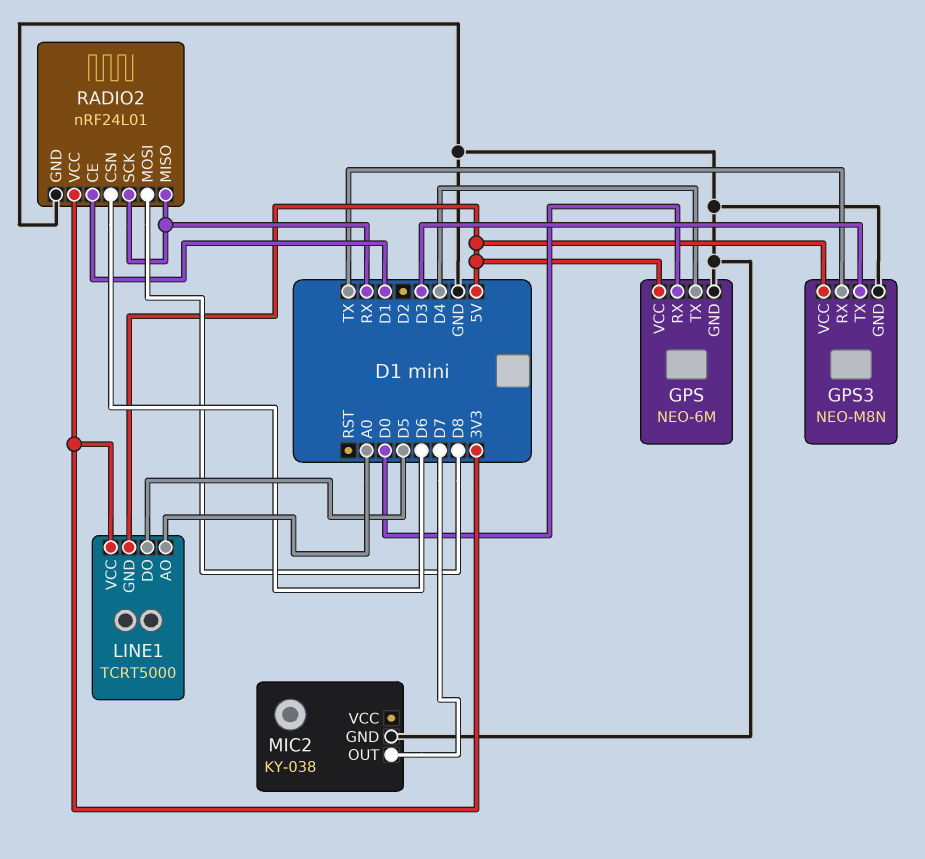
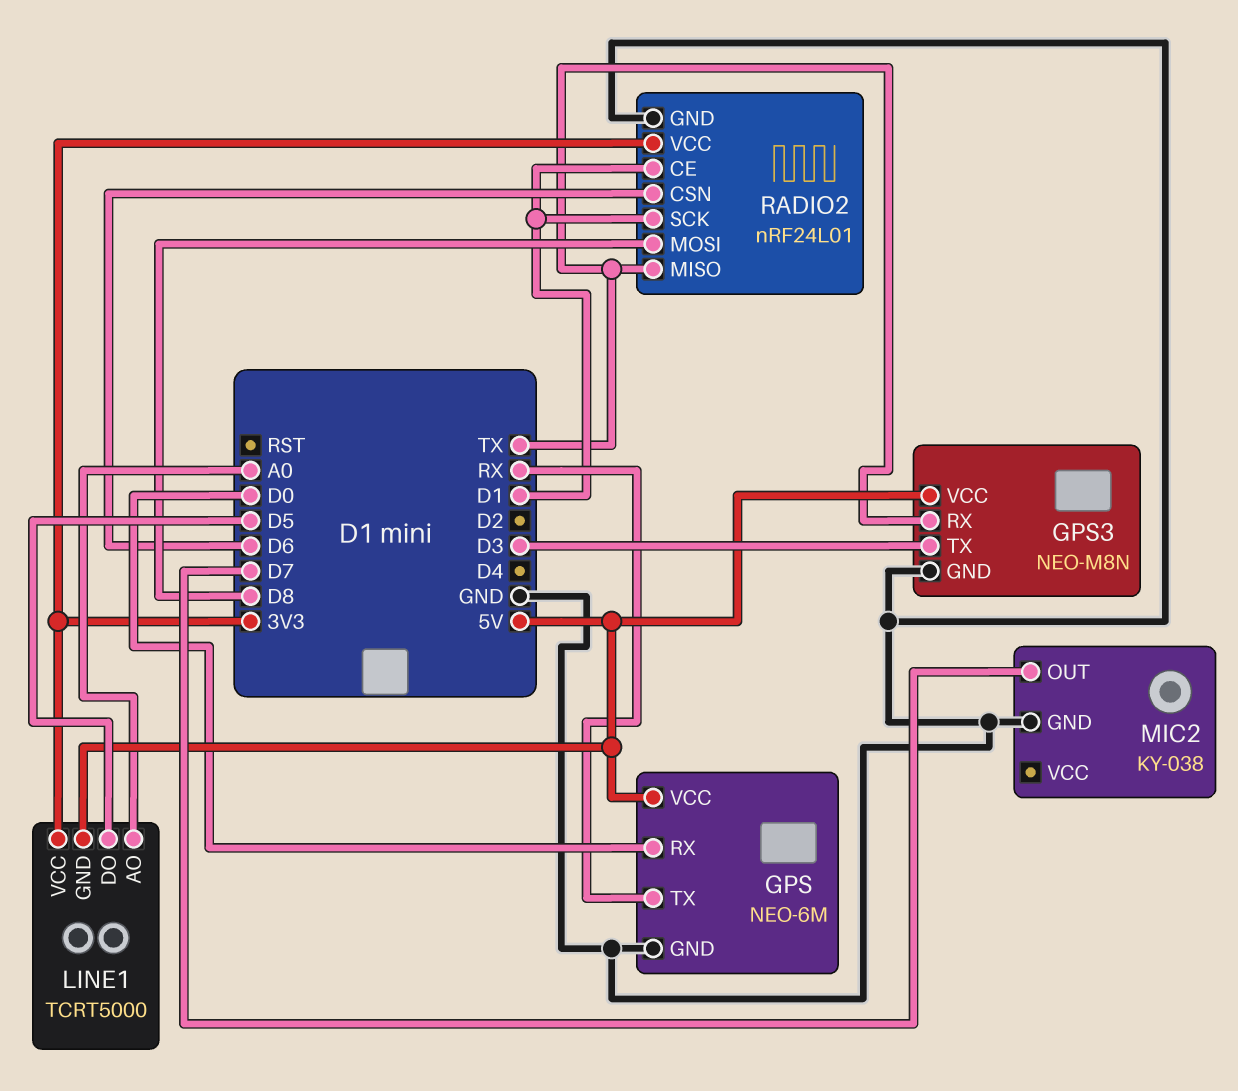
GPS pin TX: D4 -> RX
RADIO2 pin MISO: RX -> TX
RADIO2 pin SCK: RX -> D1

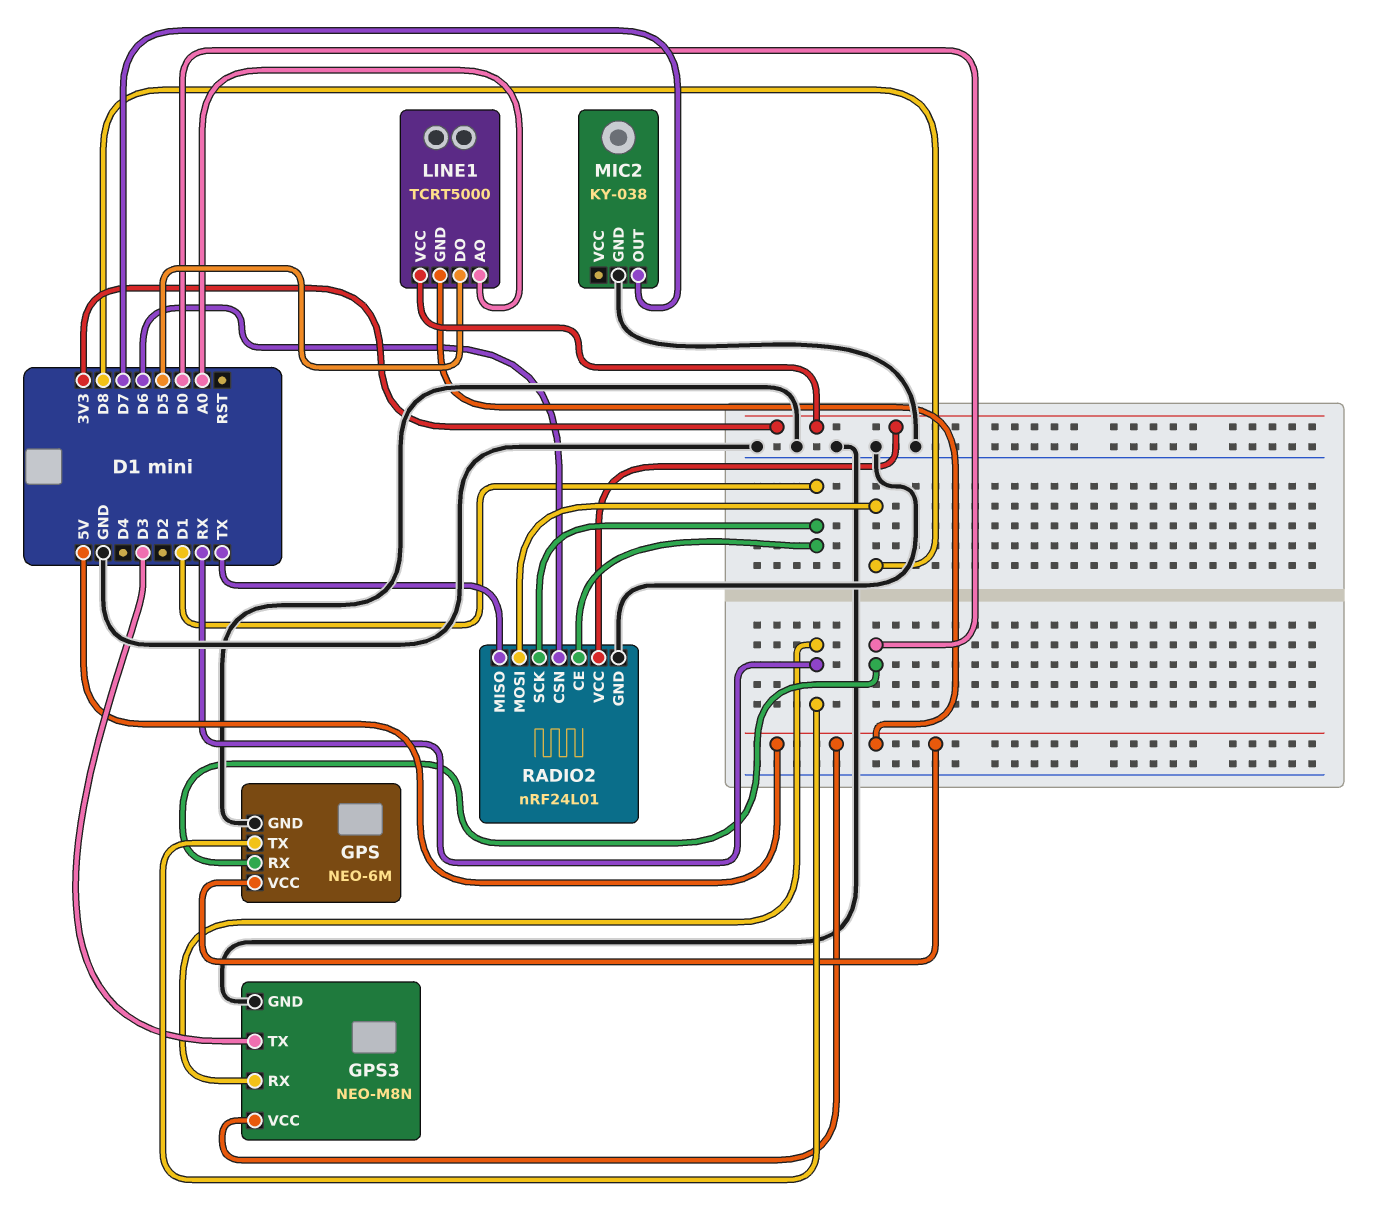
GPS3 pin RX: TX -> RX

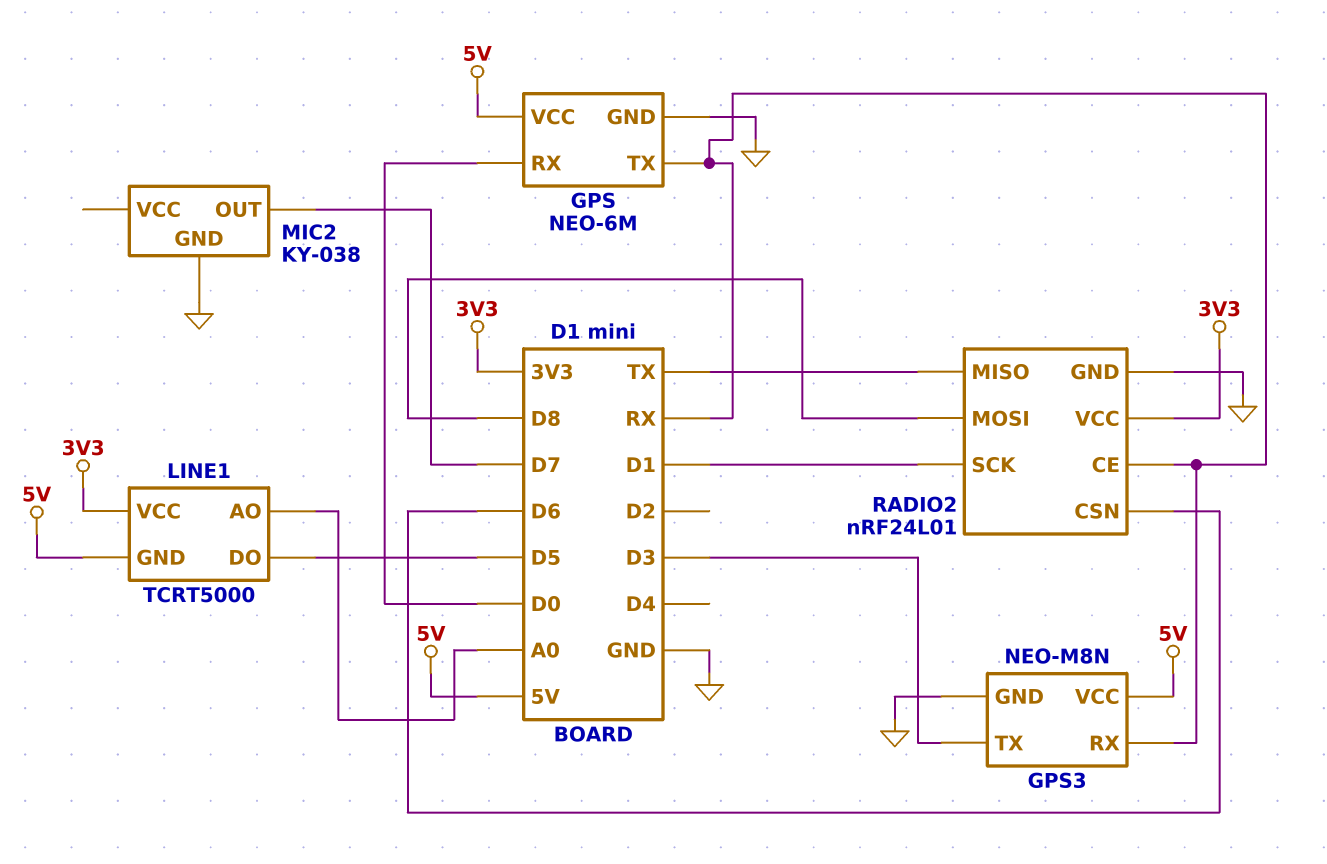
RADIO2 pin CE: D1 -> RX

